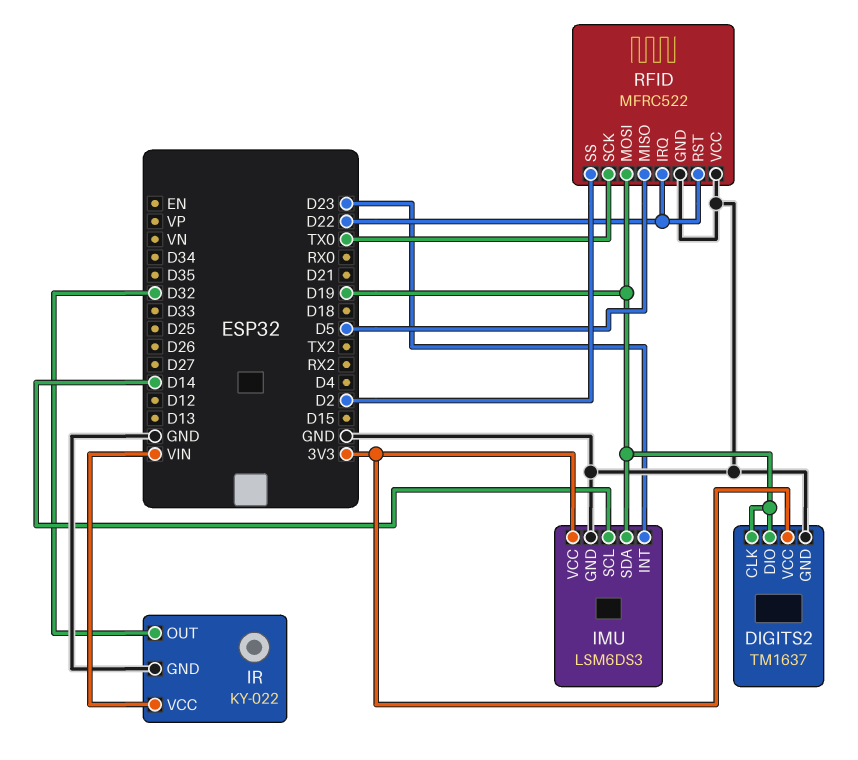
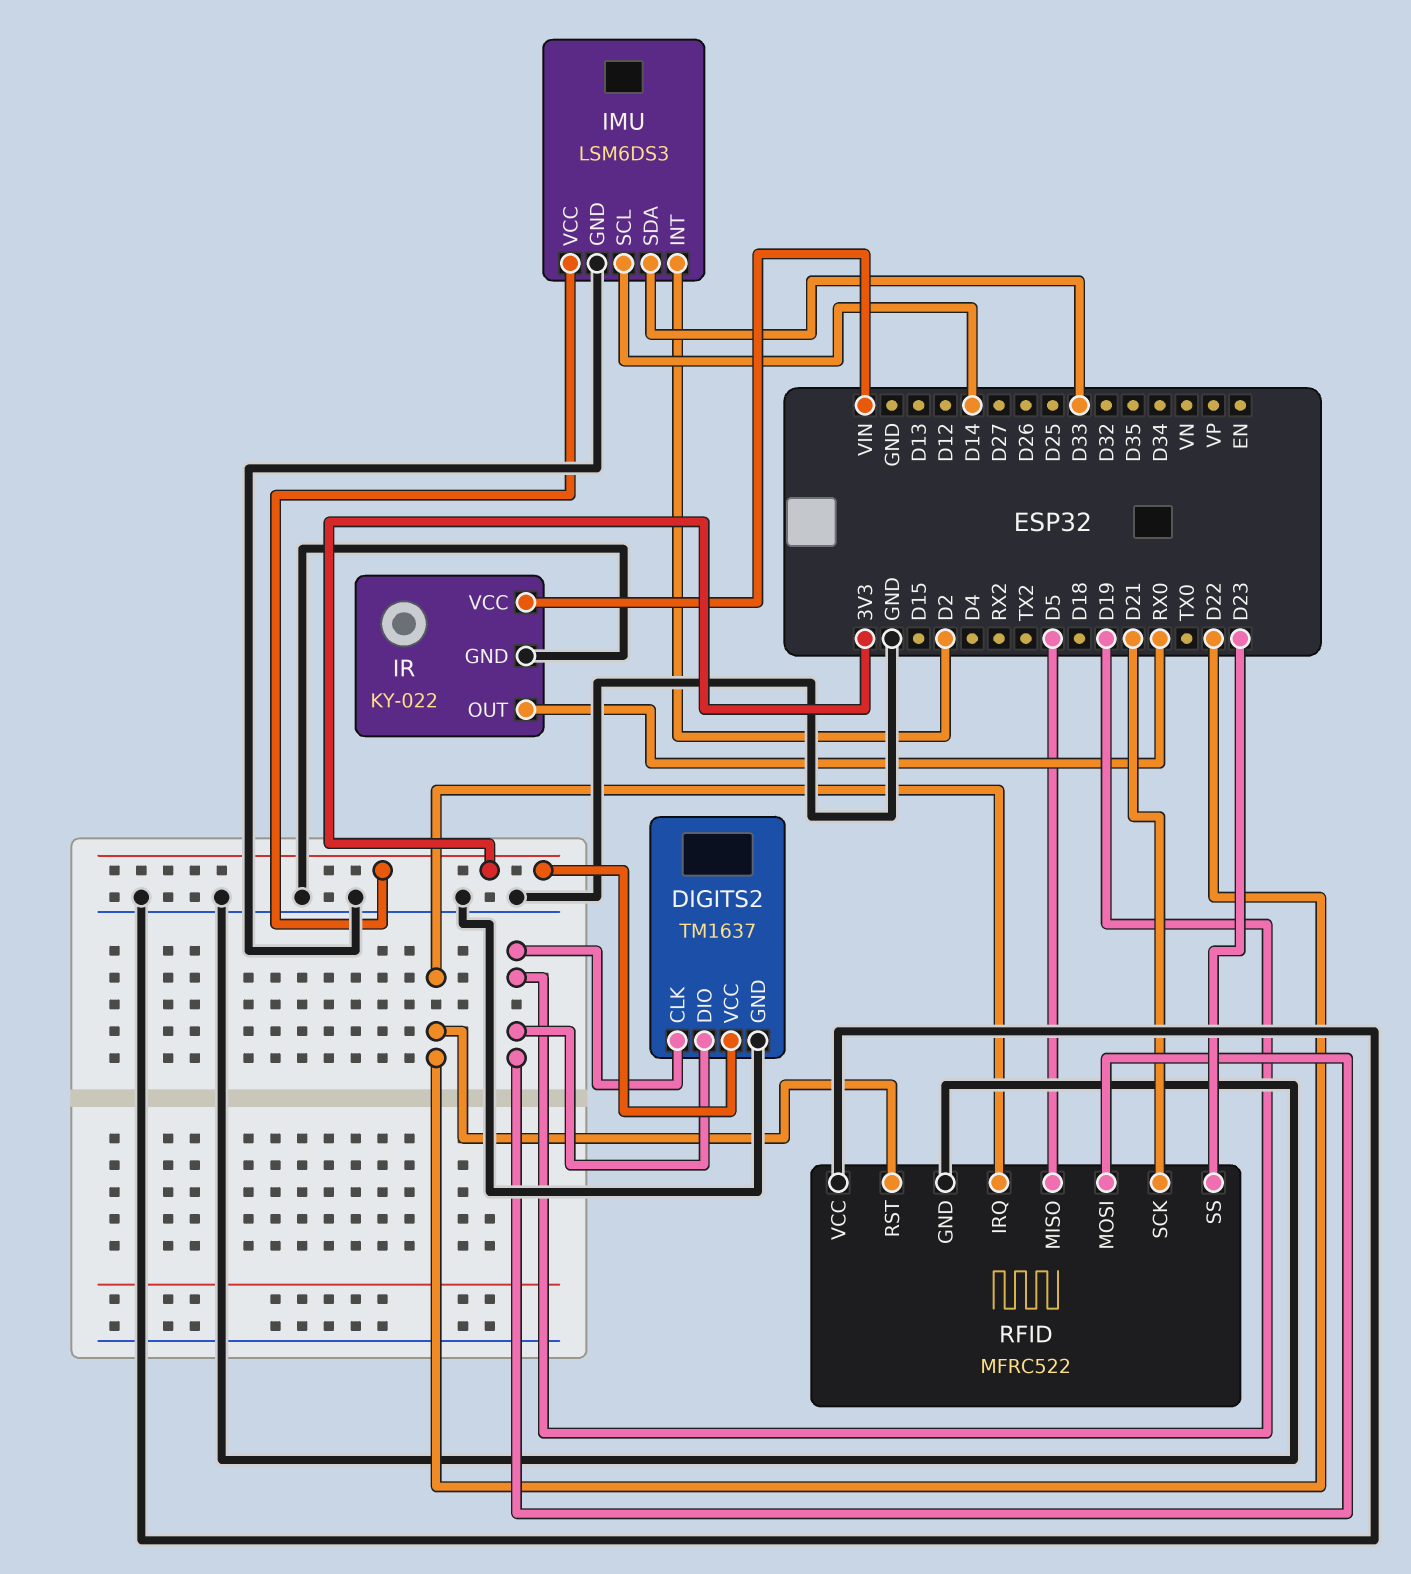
IMU pin INT: D23 -> D2
IMU pin SDA: D19 -> D33
IR pin OUT: D32 -> RX0
RFID pin SCK: TX0 -> D21
RFID pin SS: D2 -> D23

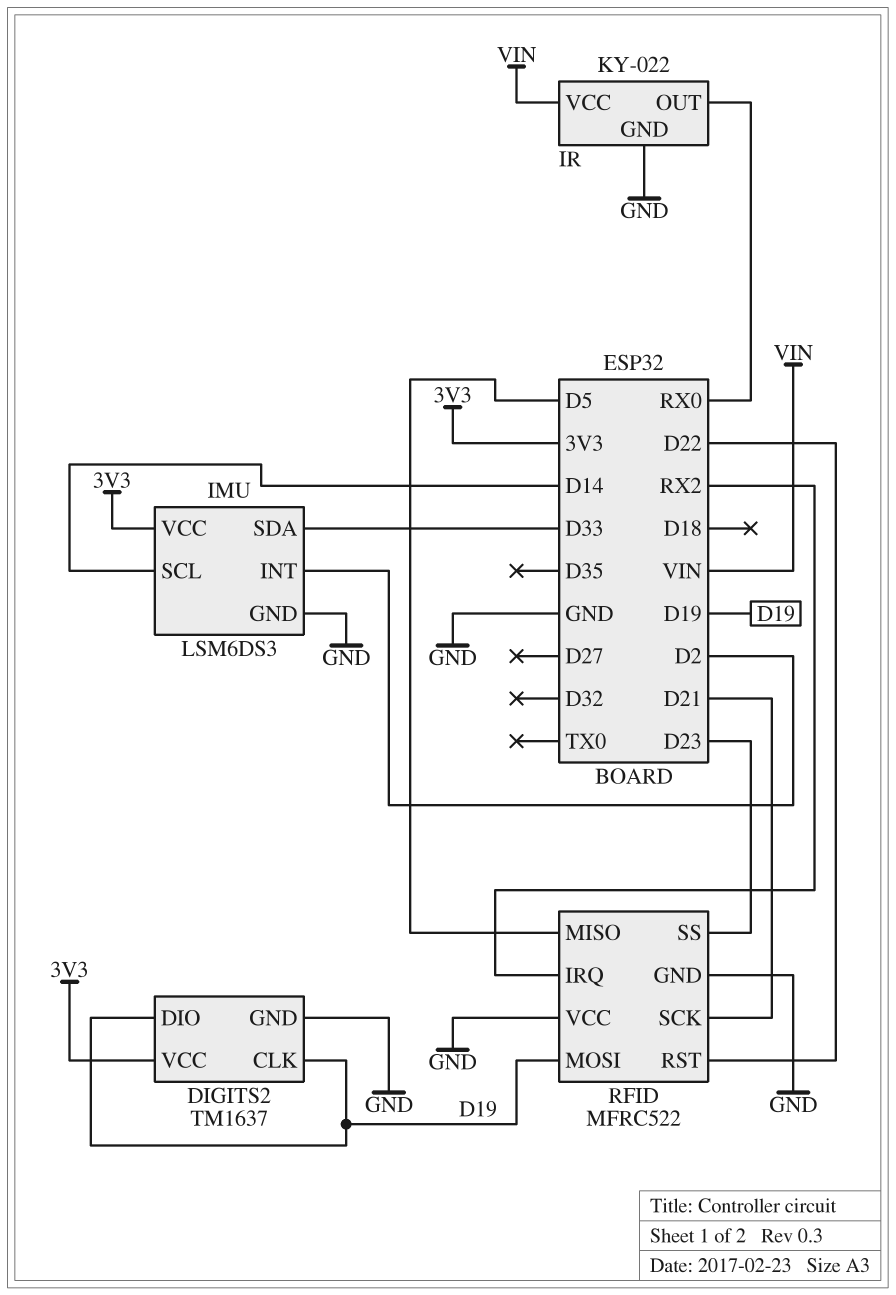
RFID pin IRQ: D22 -> RX2

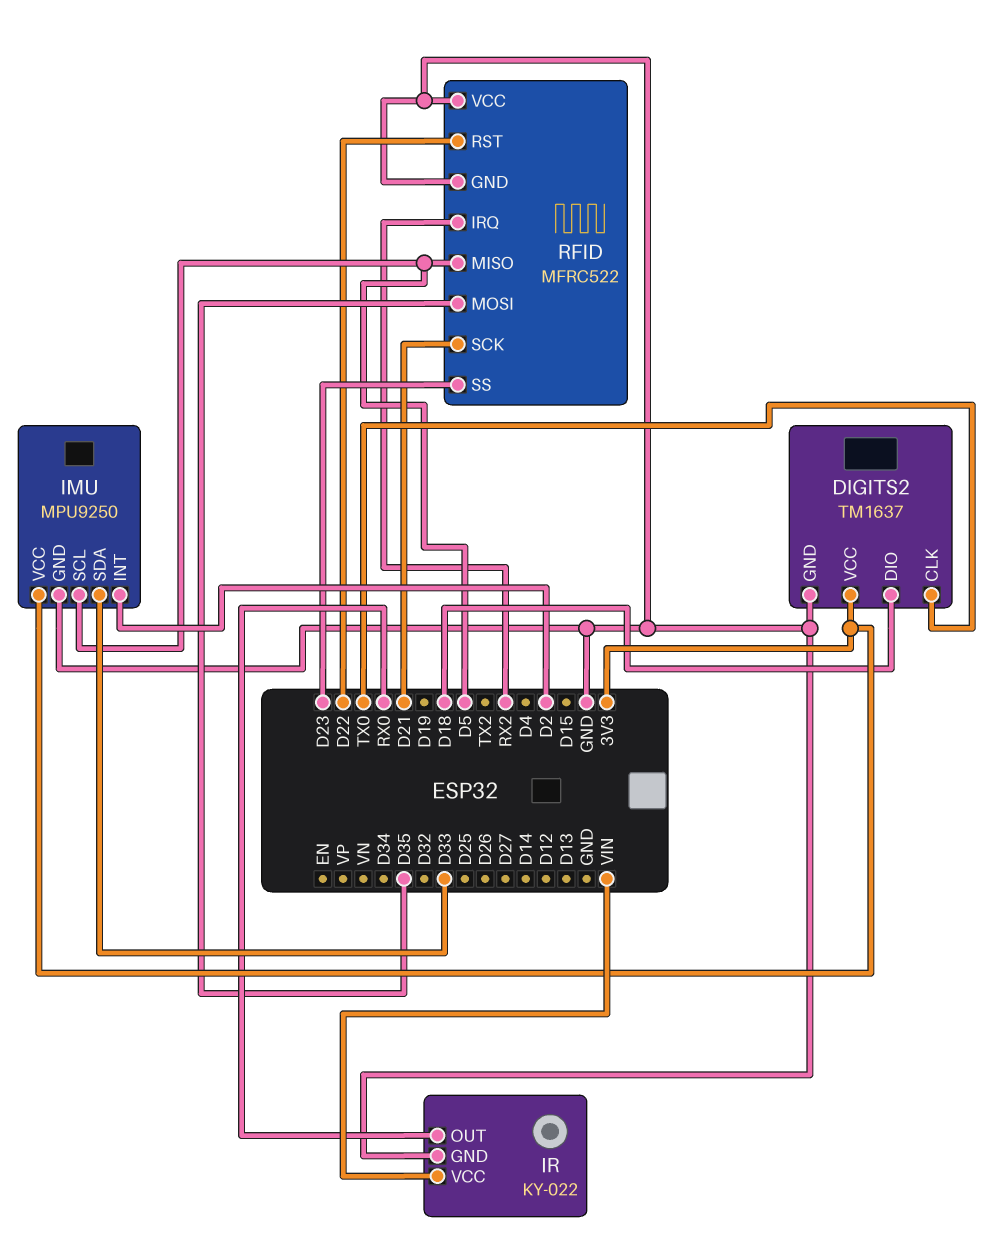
DIGITS2 pin CLK: D19 -> TX0
DIGITS2 pin DIO: D19 -> D18
IMU: LSM6DS3 -> MPU9250
IMU pin SCL: D14 -> D5
RFID pin MOSI: D19 -> D35

